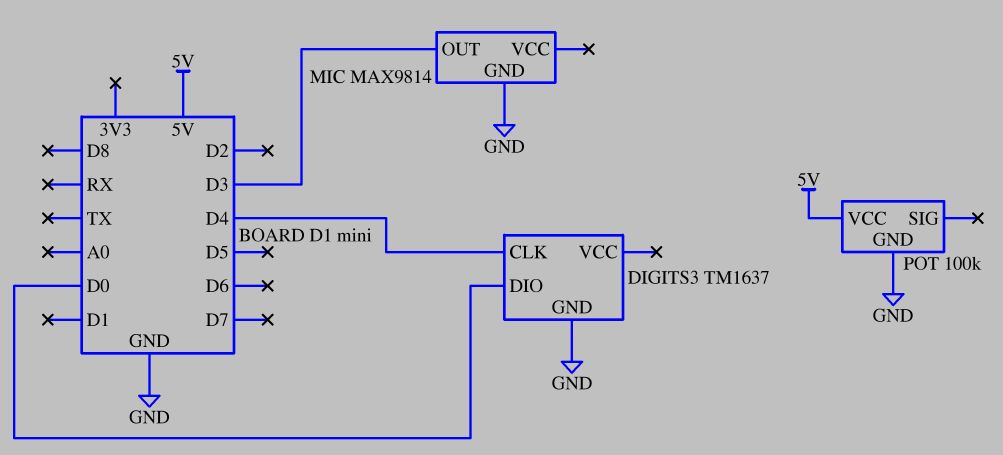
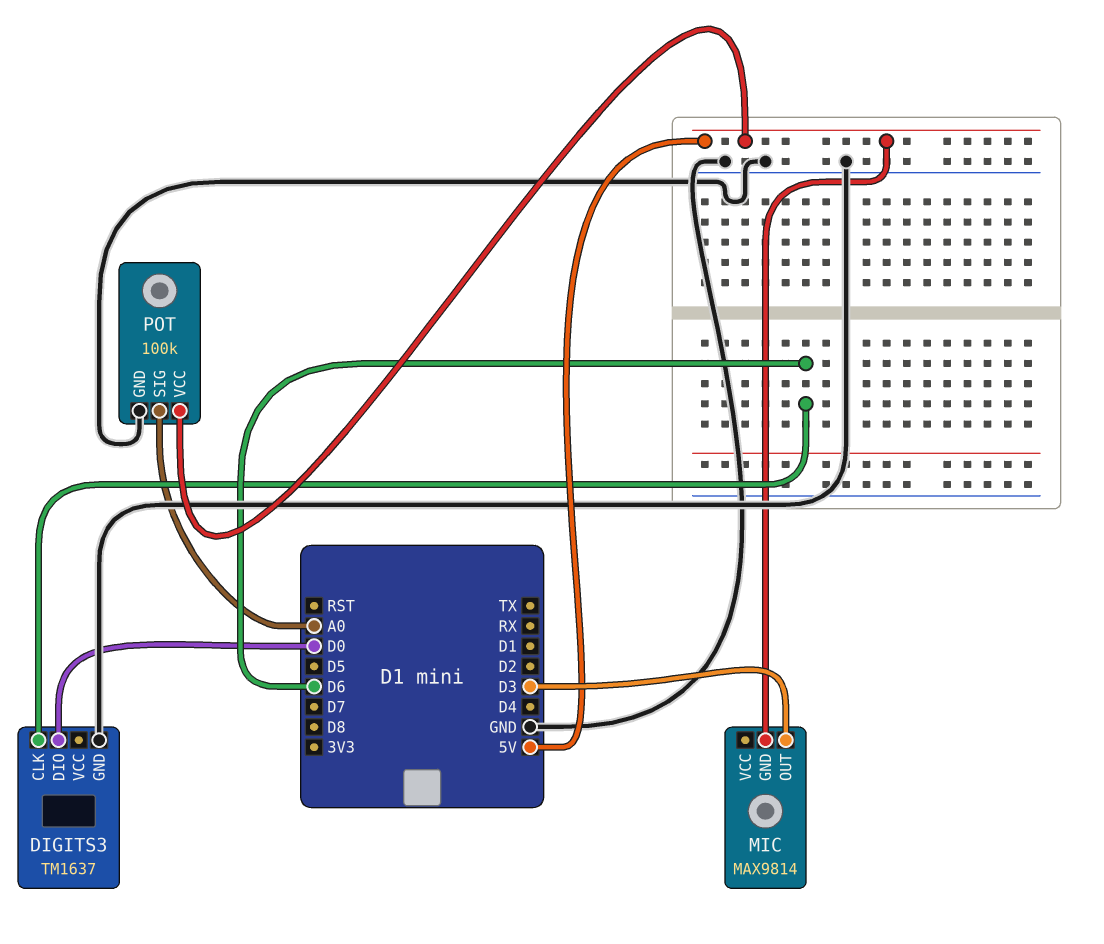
DIGITS3 pin CLK: D4 -> D6
MIC pin GND: GND -> 5V
POT pin SIG: none -> A0

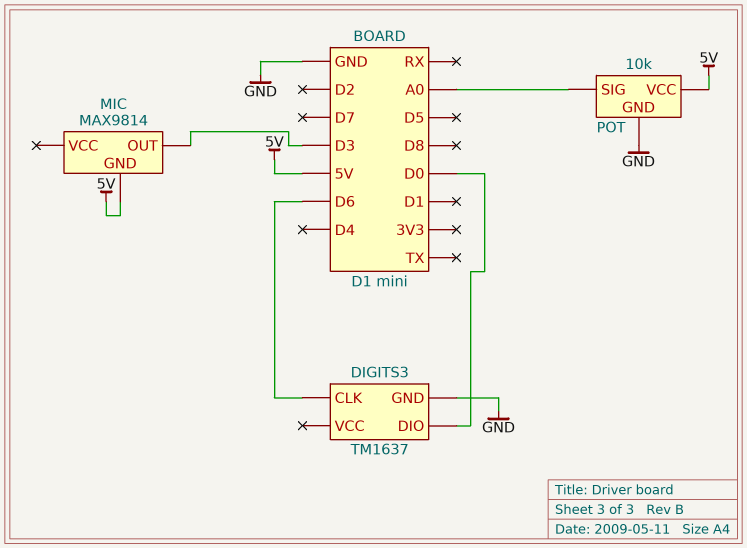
POT: 100k -> 10k

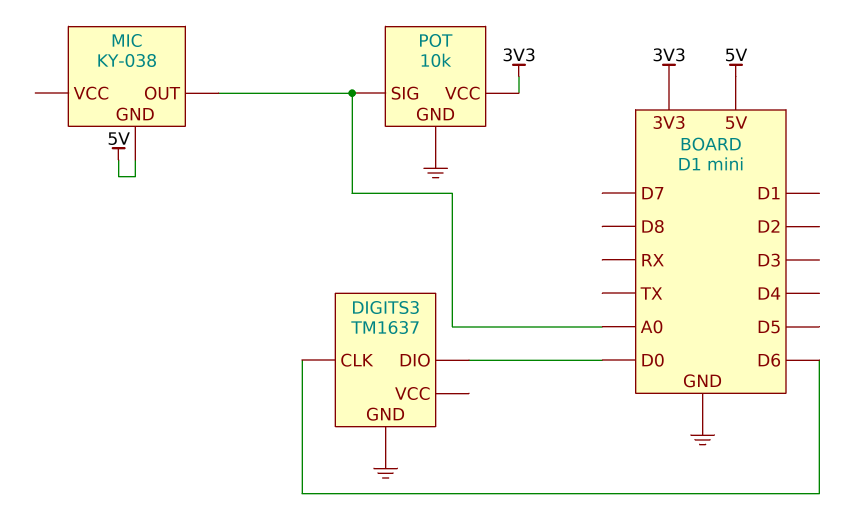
MIC: MAX9814 -> KY-038
MIC pin OUT: D3 -> A0
POT pin VCC: 5V -> 3V3

